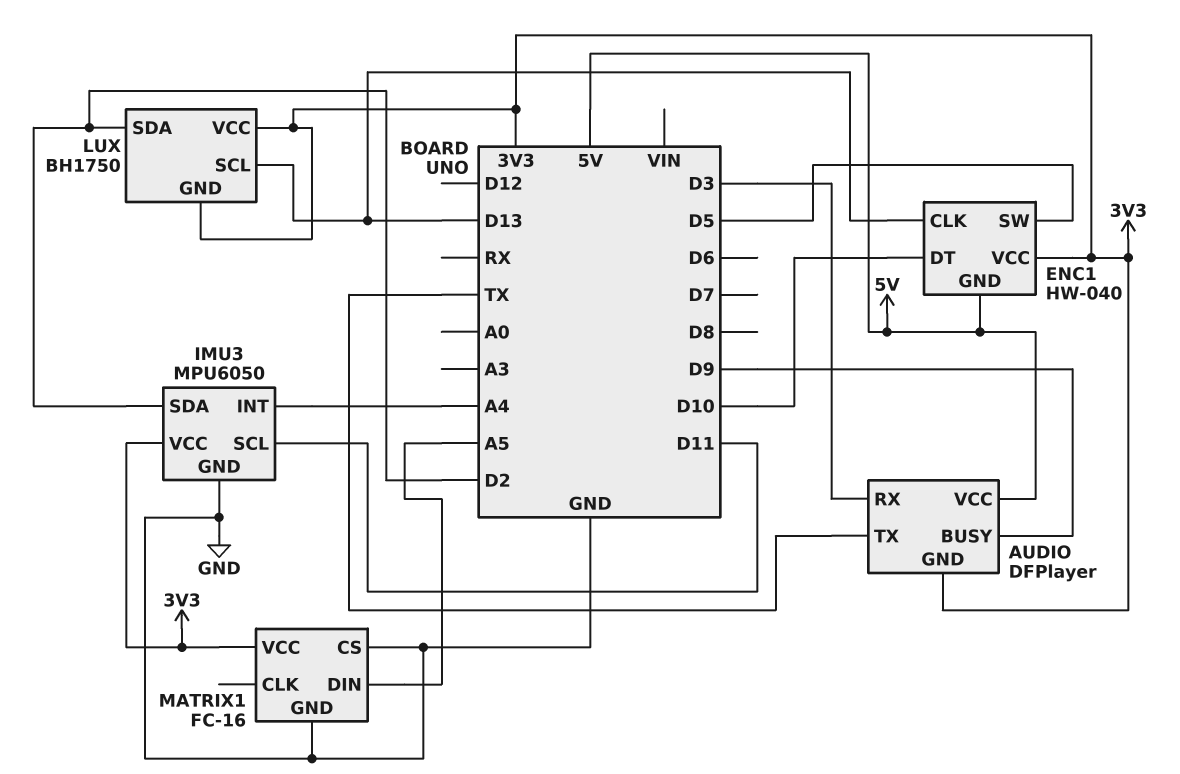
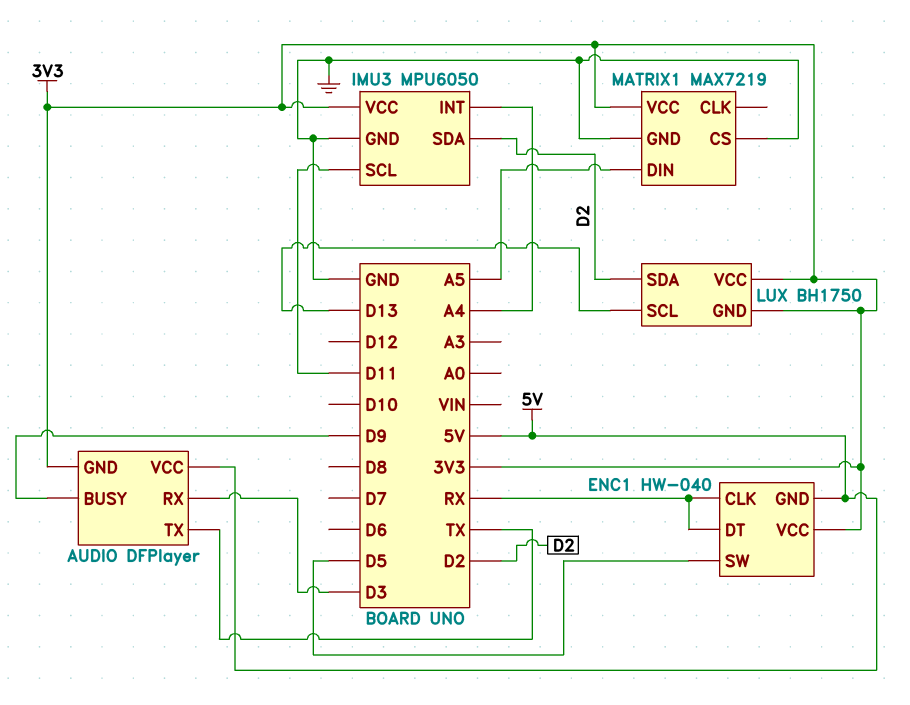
ENC1 pin CLK: D13 -> RX
ENC1 pin DT: D10 -> RX
MATRIX1: FC-16 -> MAX7219

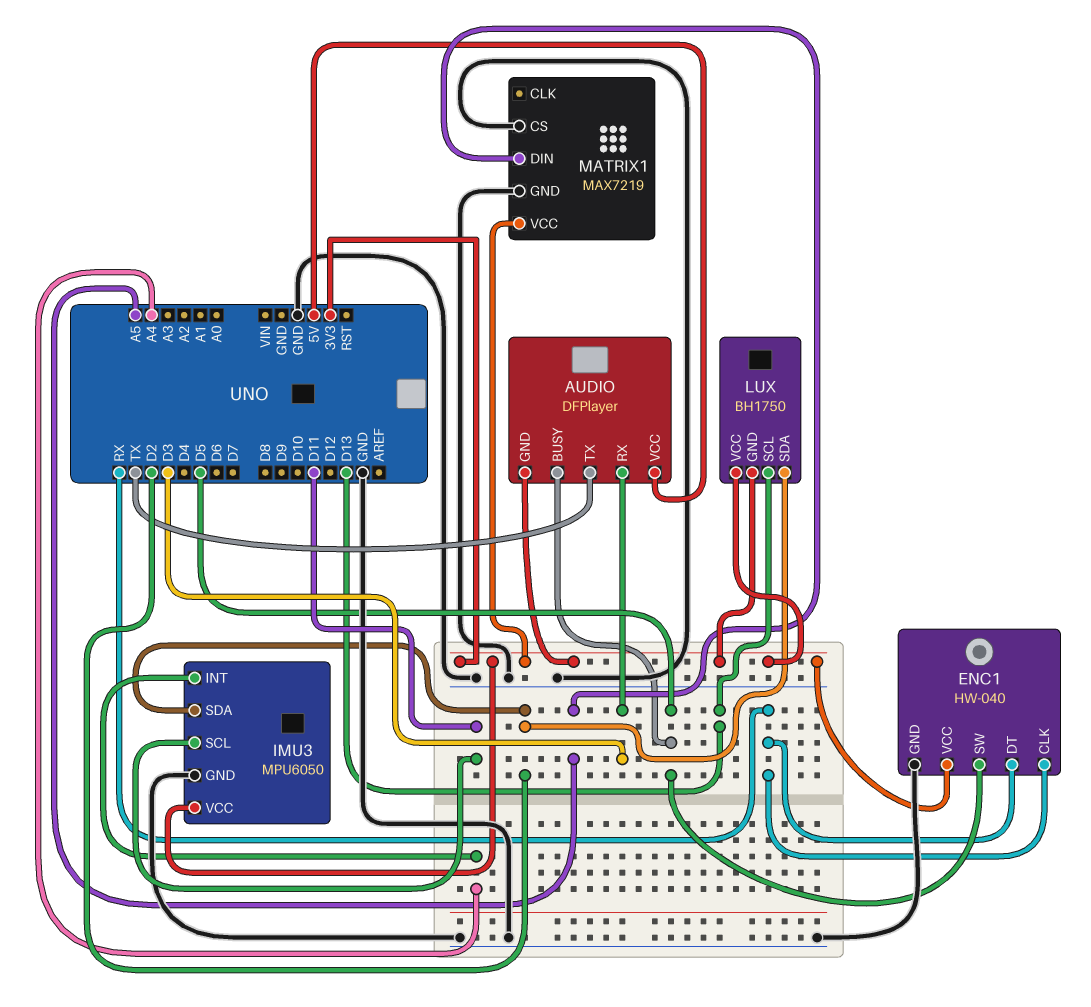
AUDIO pin BUSY: D9 -> D5
ENC1 pin GND: 5V -> GND

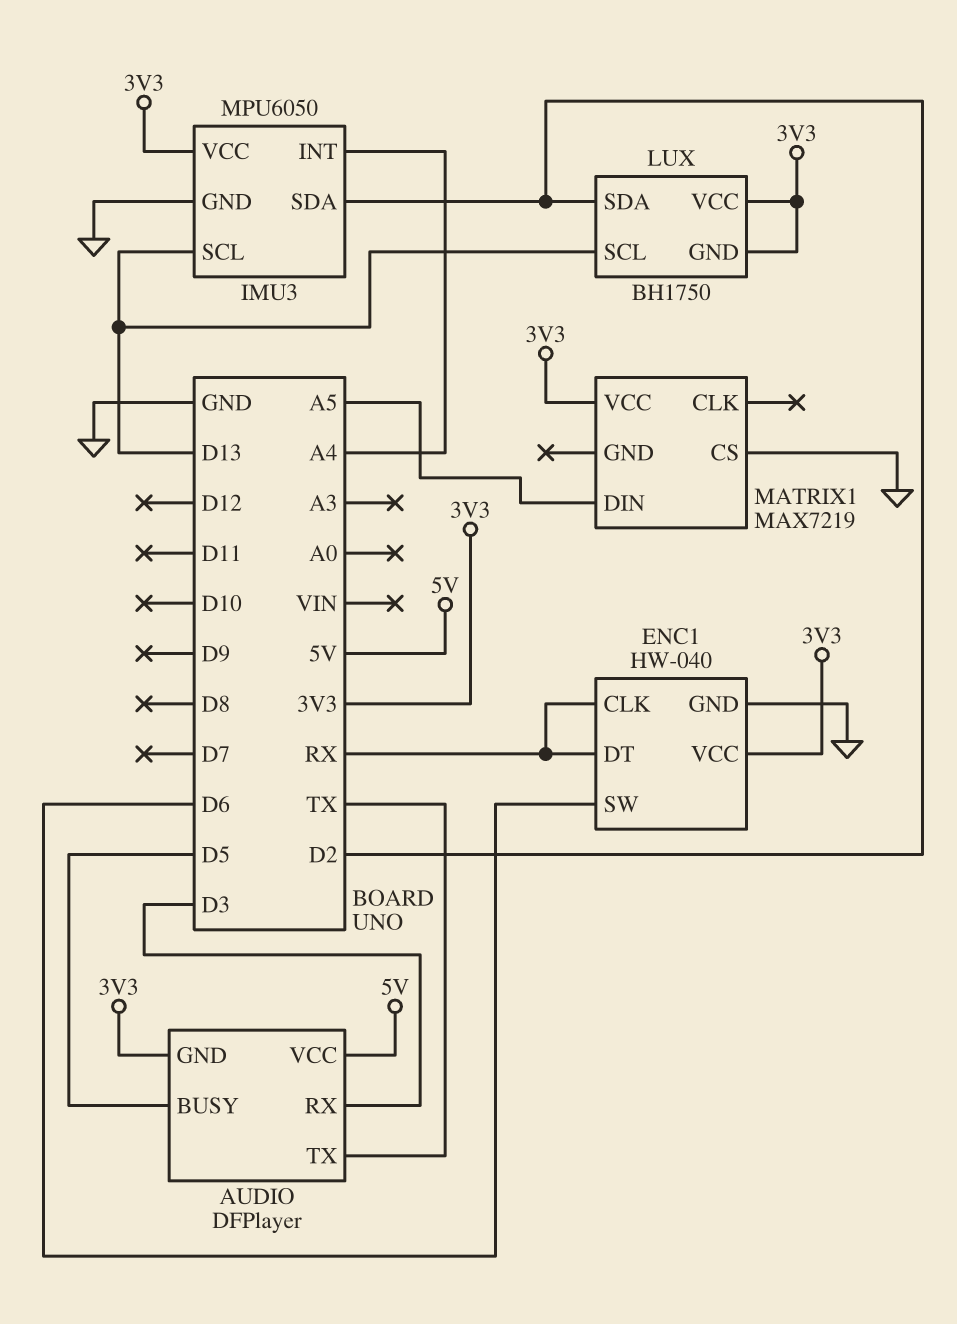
ENC1 pin SW: D5 -> D6
IMU3 pin SCL: D11 -> D13
MATRIX1 pin GND: GND -> none

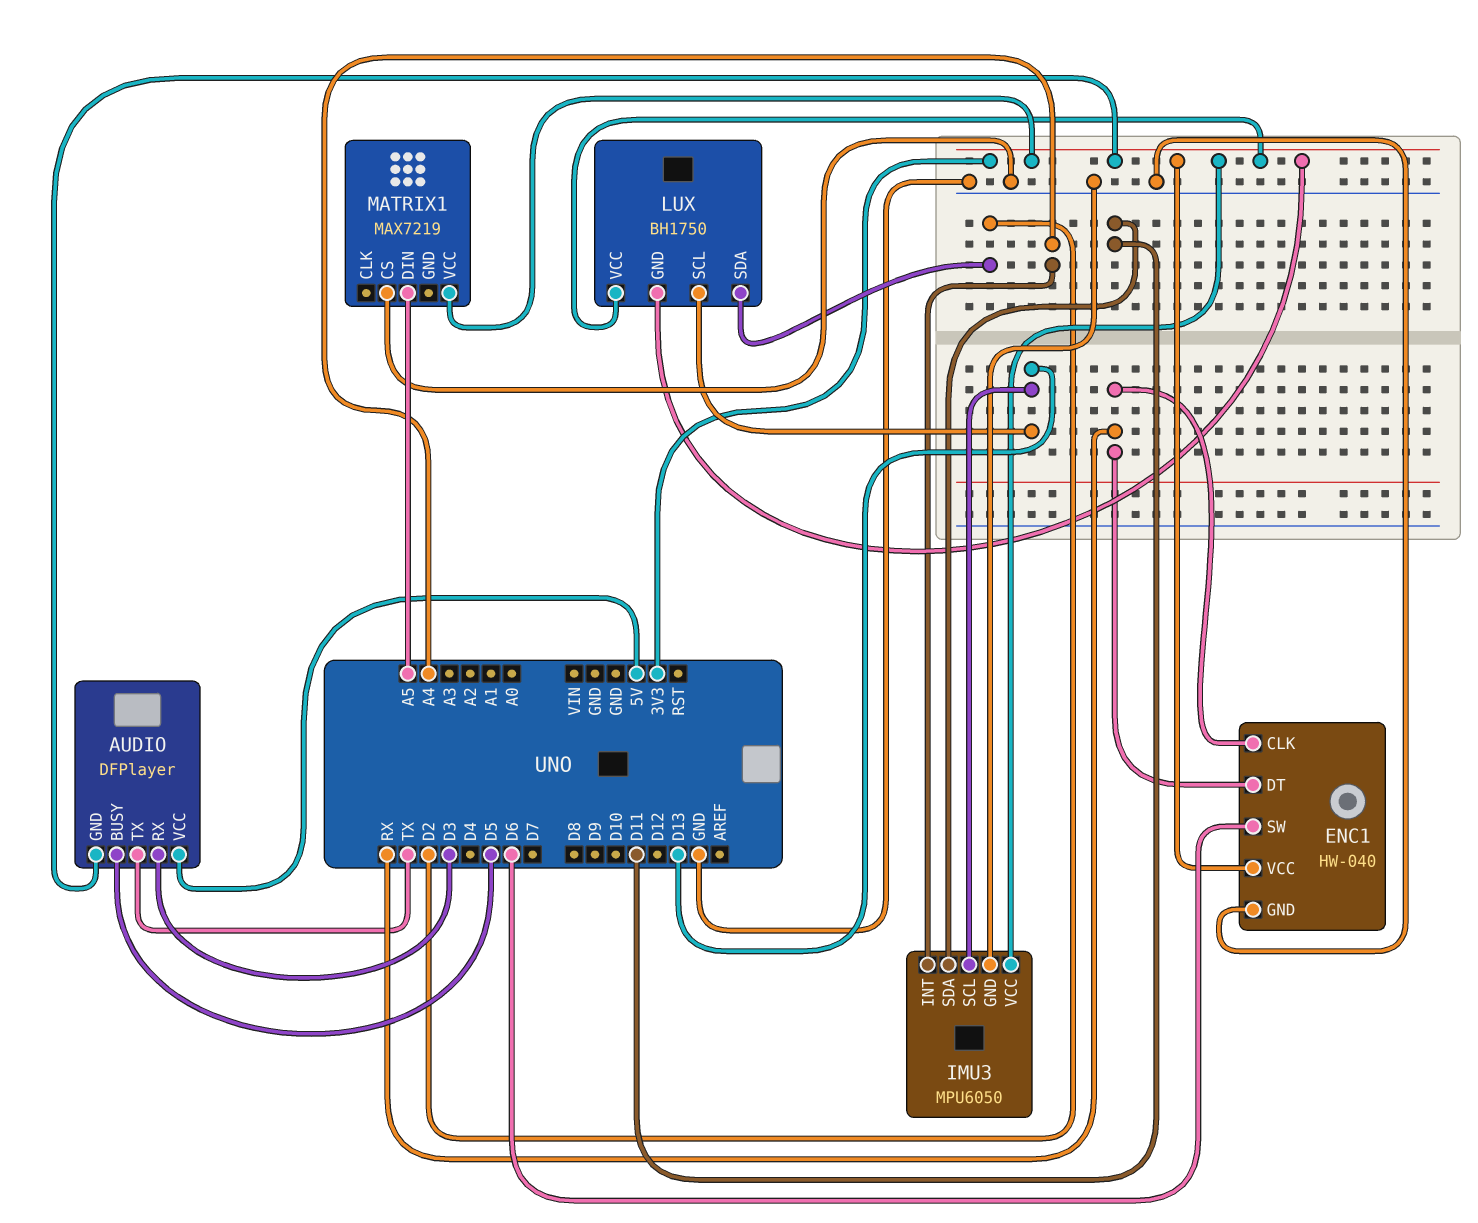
IMU3 pin SDA: D2 -> D11

